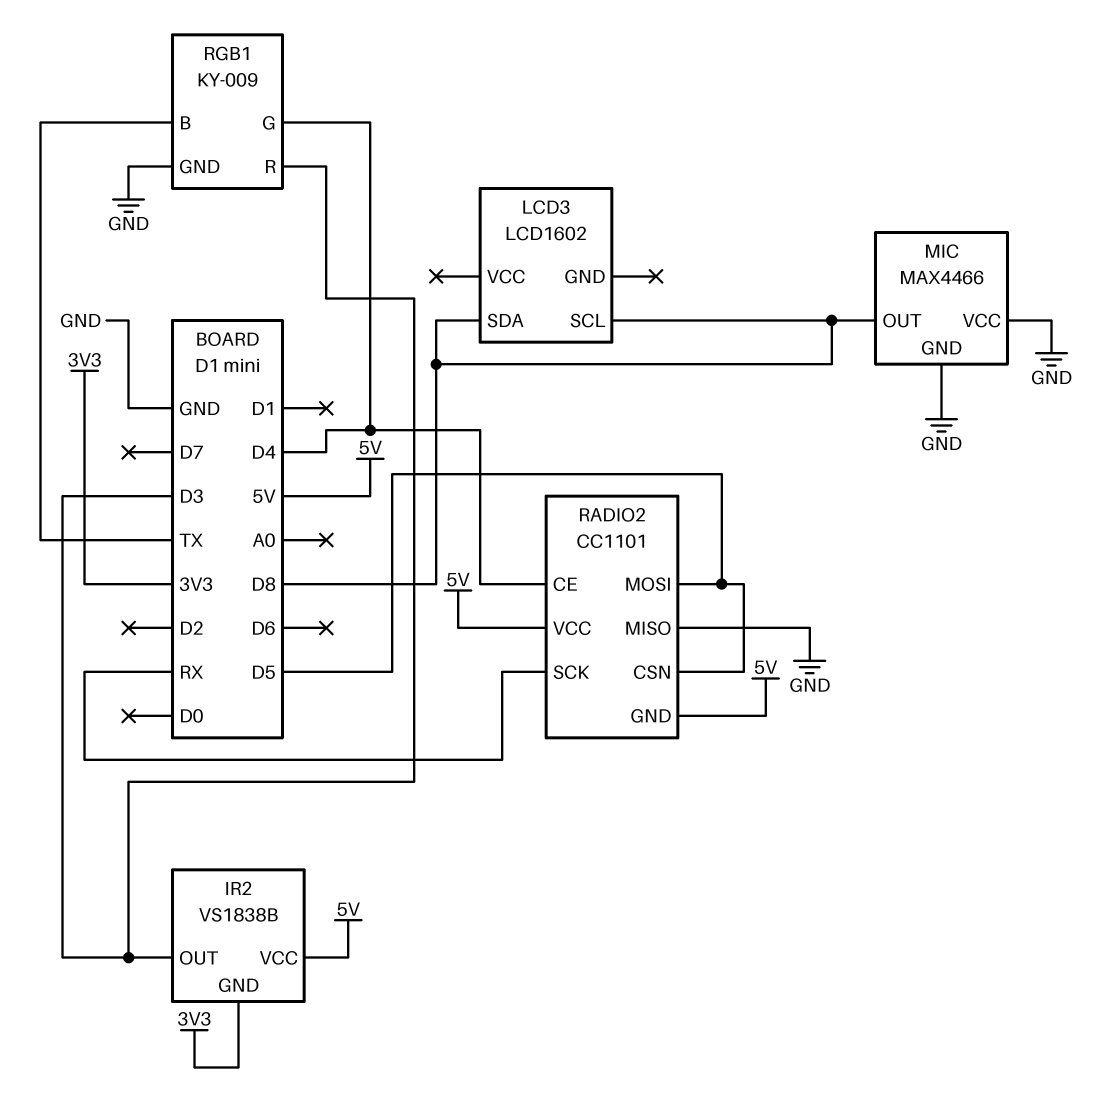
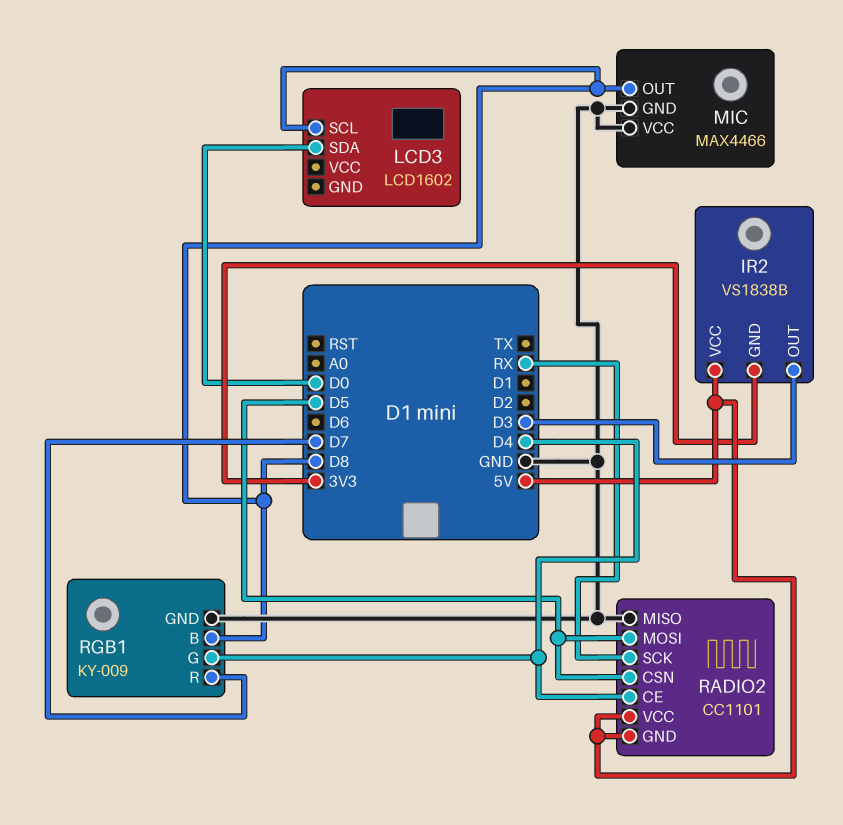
LCD3 pin SDA: D8 -> D0
RGB1 pin B: TX -> D8
RGB1 pin R: D3 -> D7

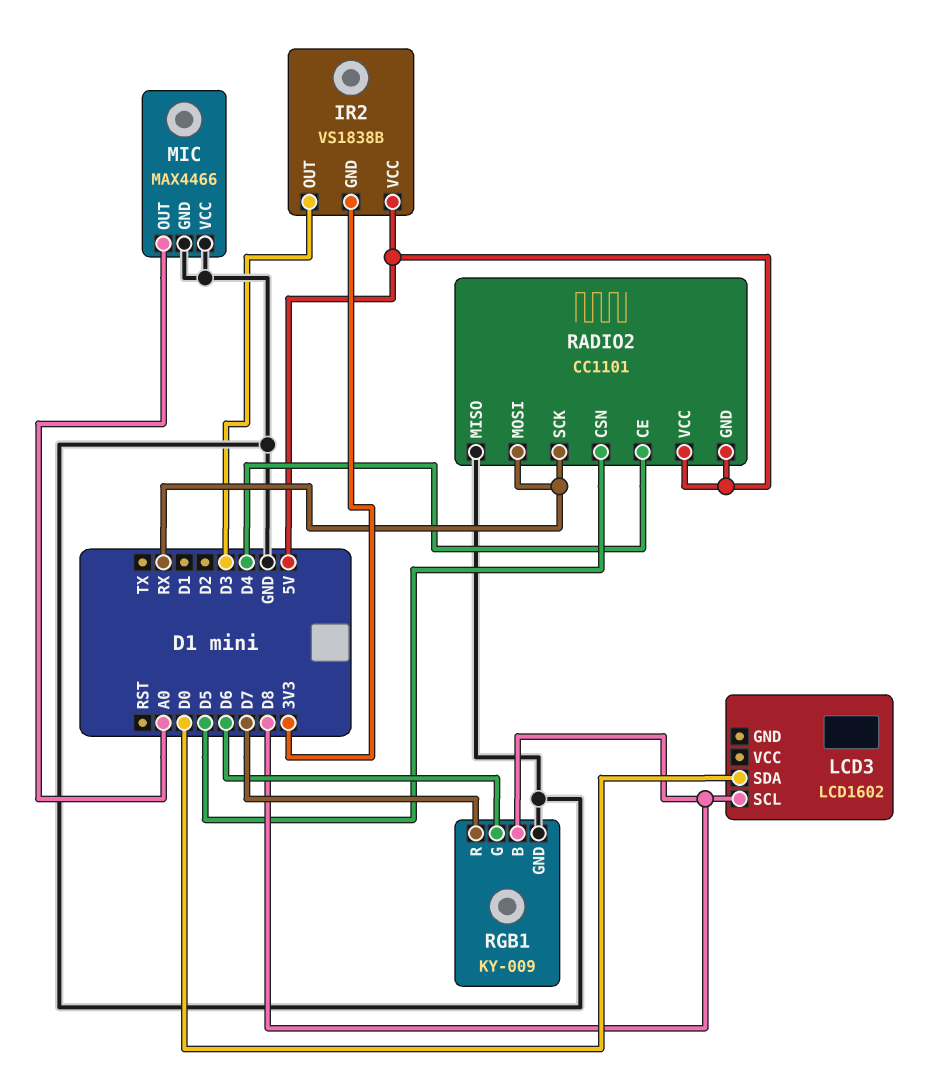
MIC pin OUT: D8 -> A0
RADIO2 pin MOSI: D5 -> RX
RGB1 pin G: D4 -> D6

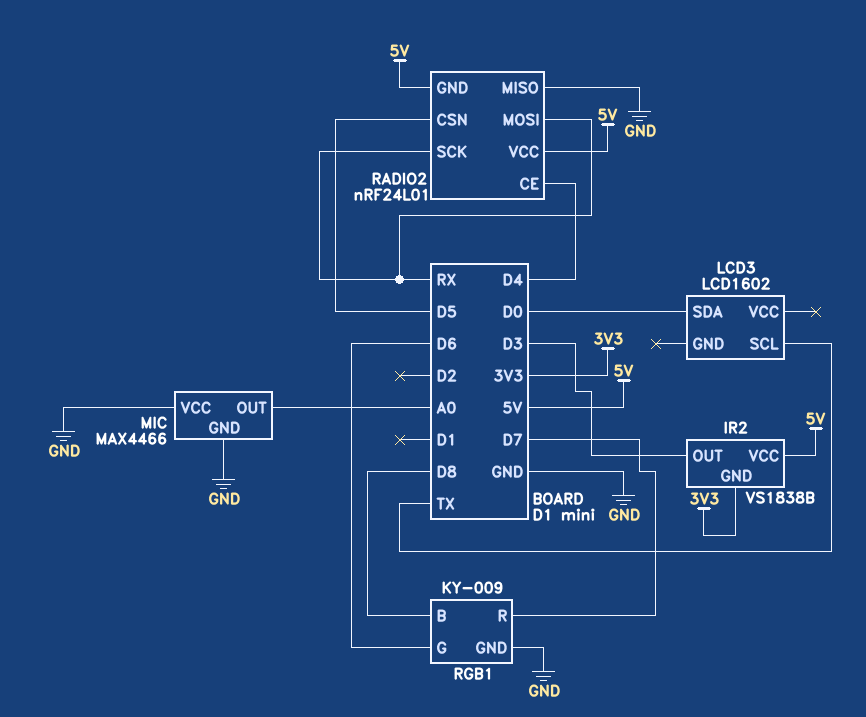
LCD3 pin SCL: D8 -> TX
RADIO2: CC1101 -> nRF24L01

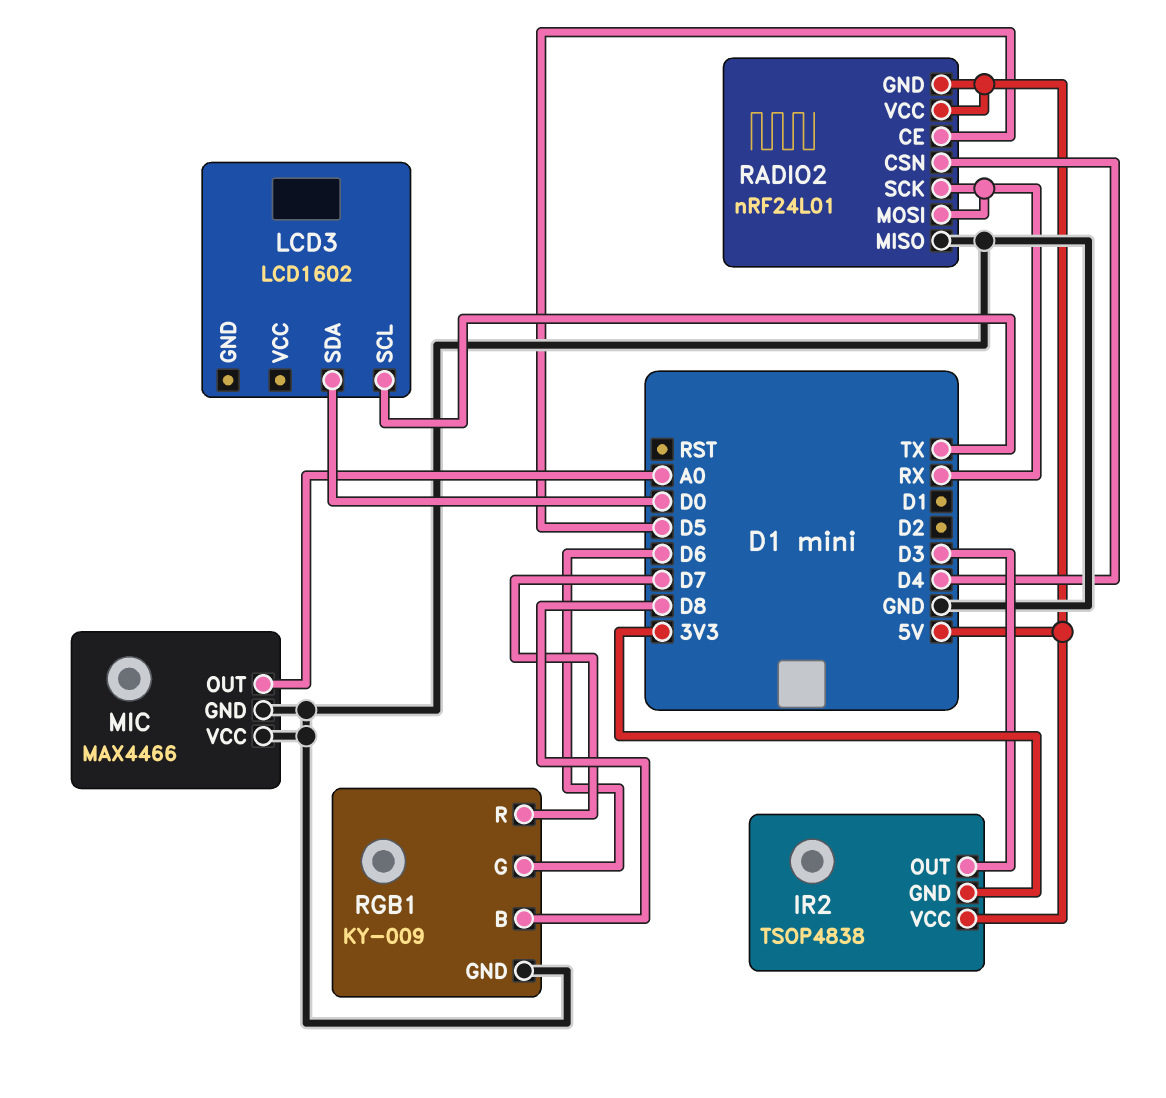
IR2: VS1838B -> TSOP4838
RADIO2 pin CE: D4 -> D5
RADIO2 pin CSN: D5 -> D4

